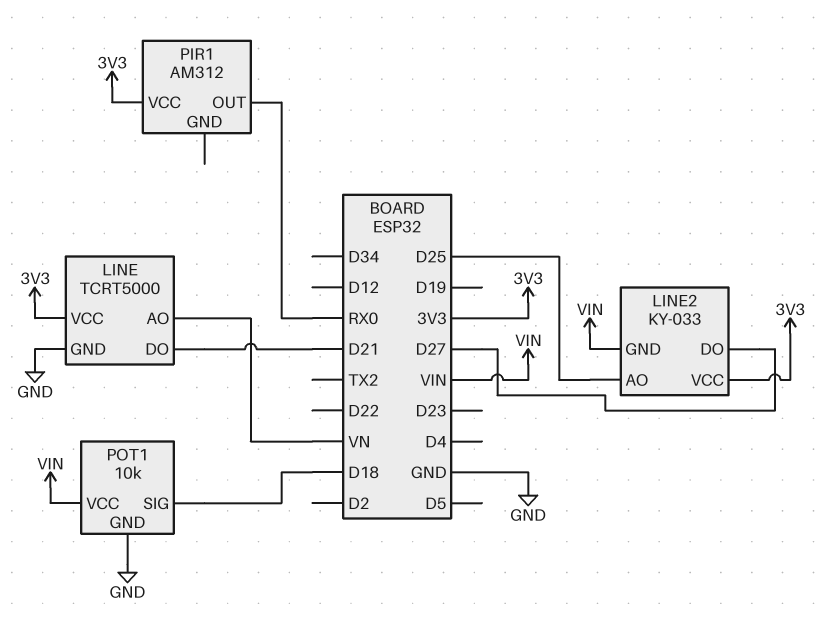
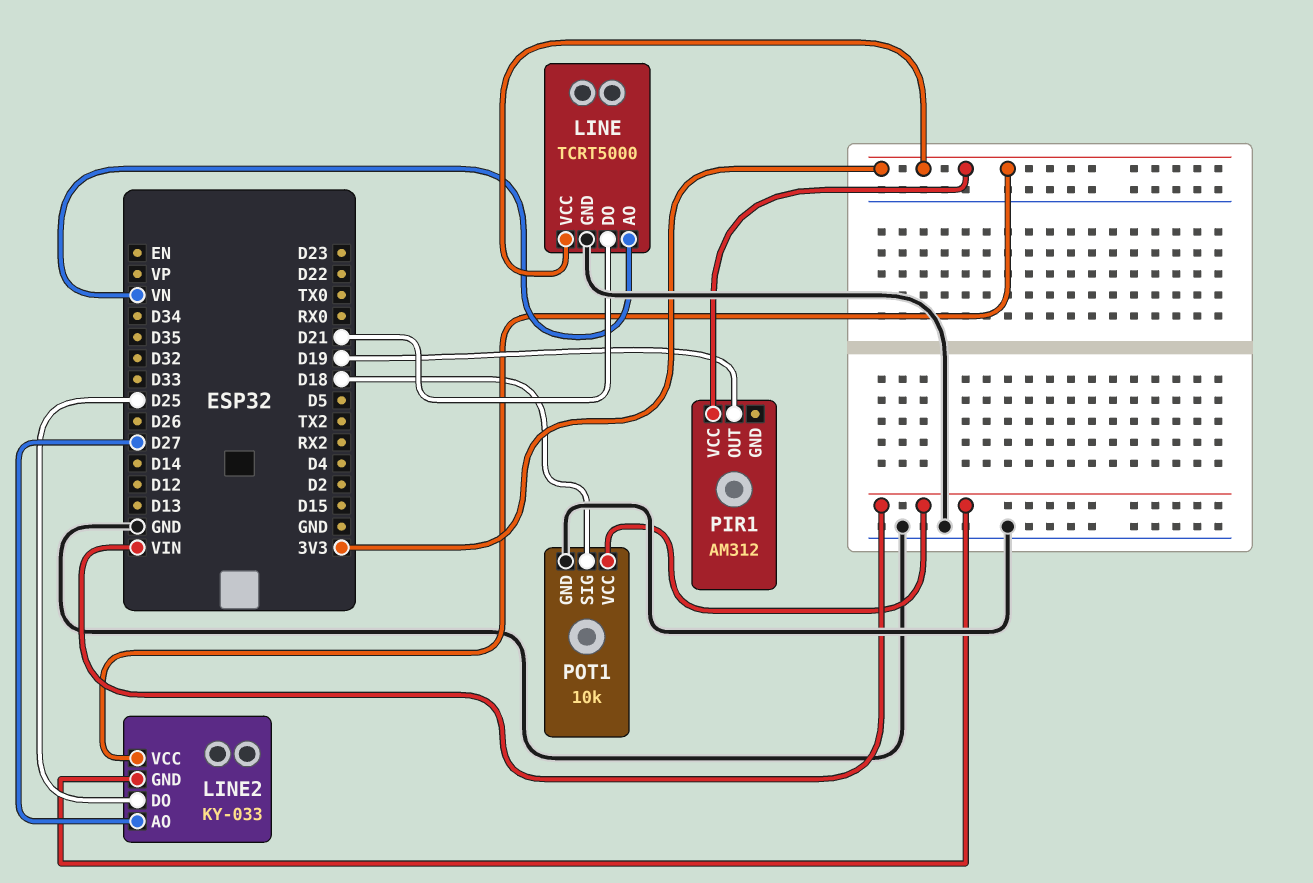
LINE2 pin AO: D25 -> D27
LINE2 pin DO: D27 -> D25
PIR1 pin OUT: RX0 -> D19

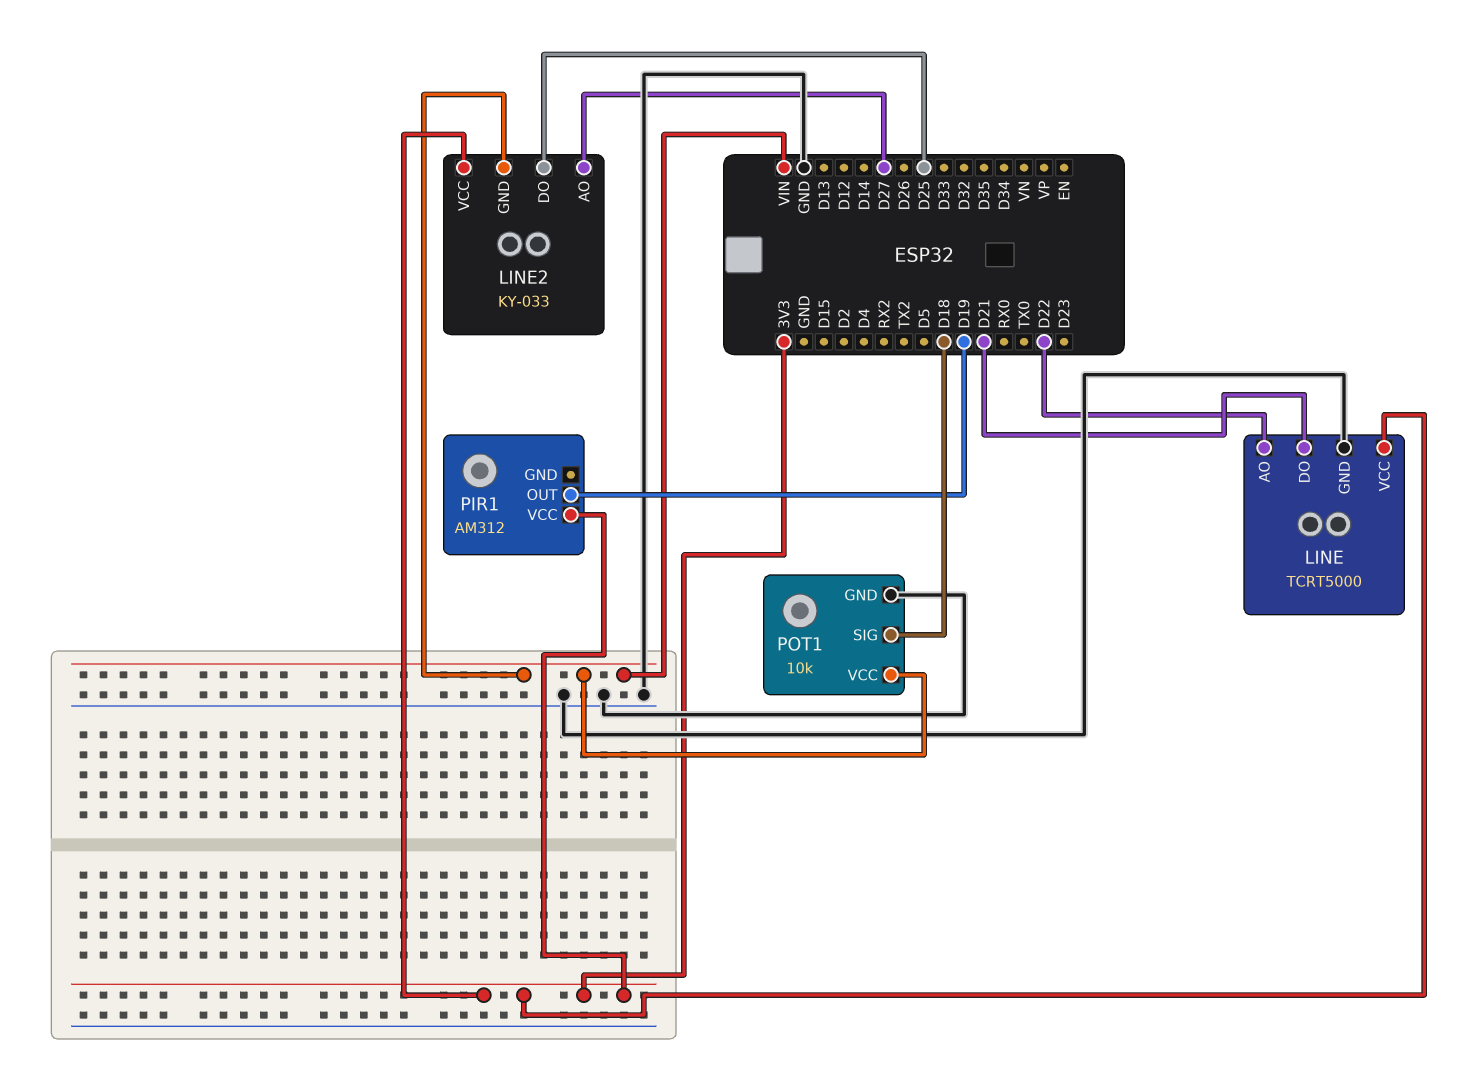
LINE pin AO: VN -> D22

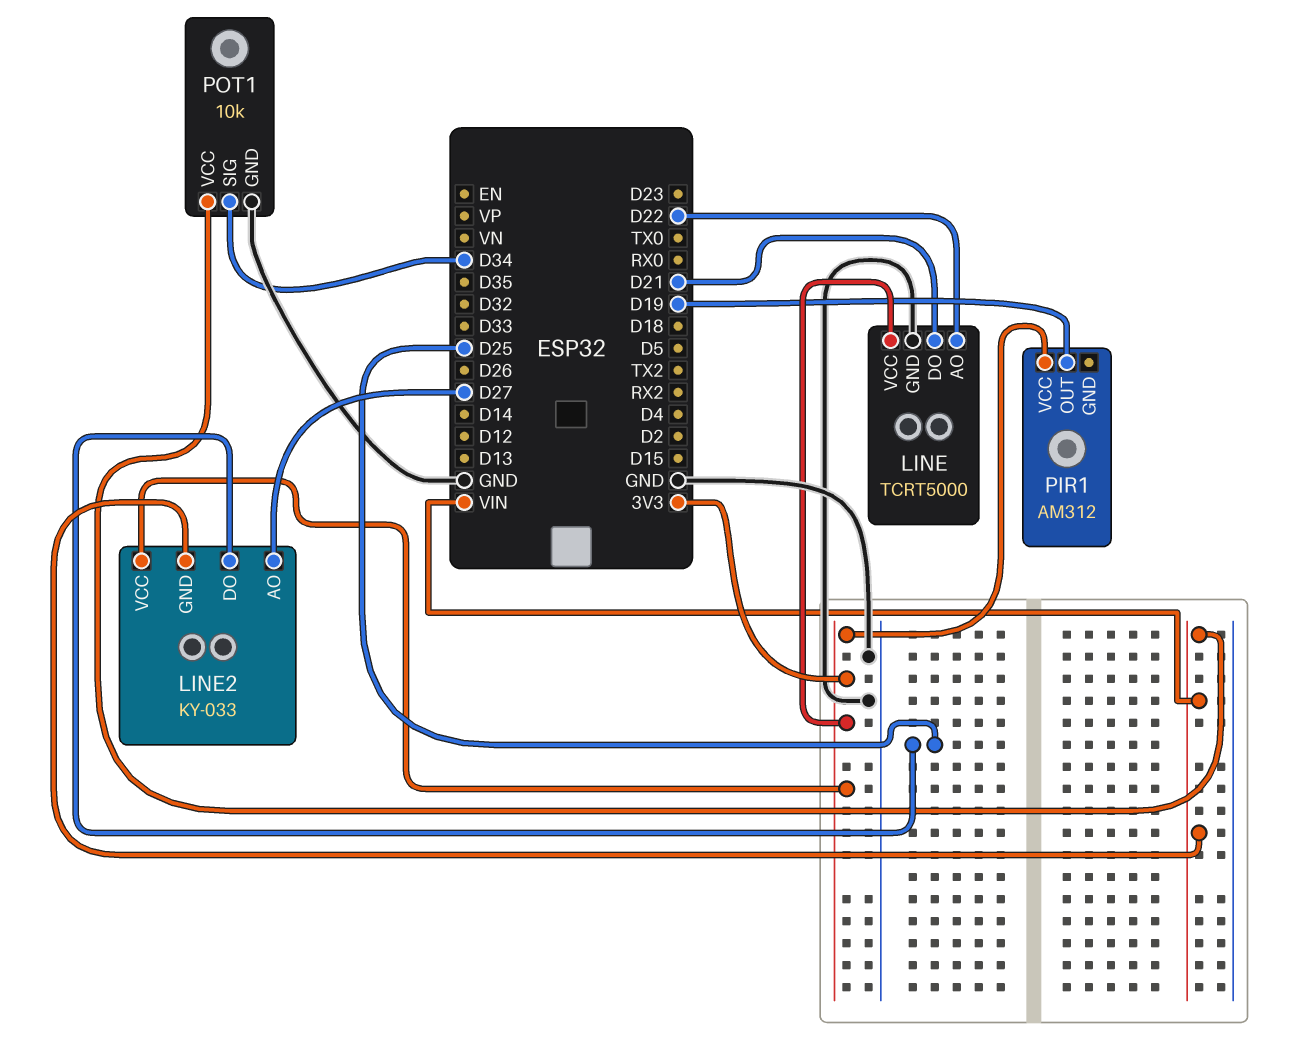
POT1 pin SIG: D18 -> D34

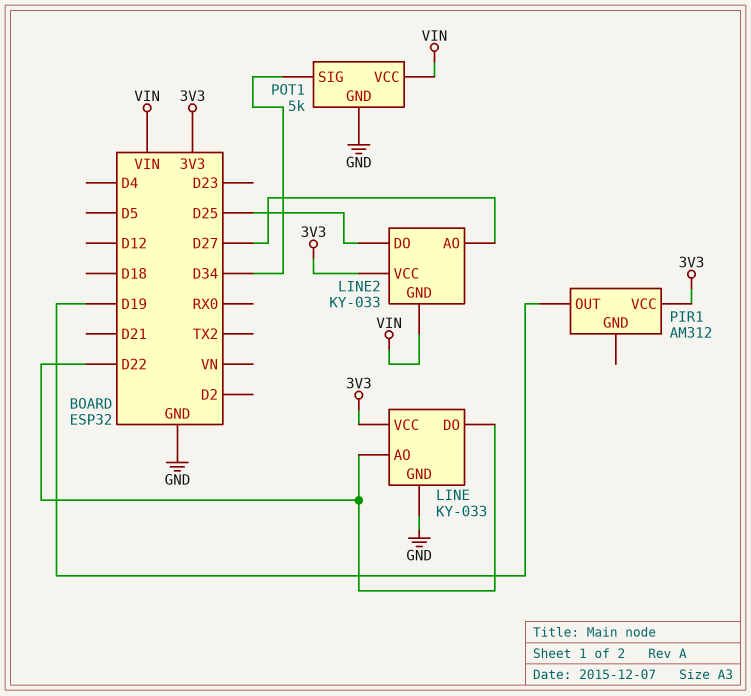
LINE: TCRT5000 -> KY-033
LINE pin DO: D21 -> D22
POT1: 10k -> 5k

